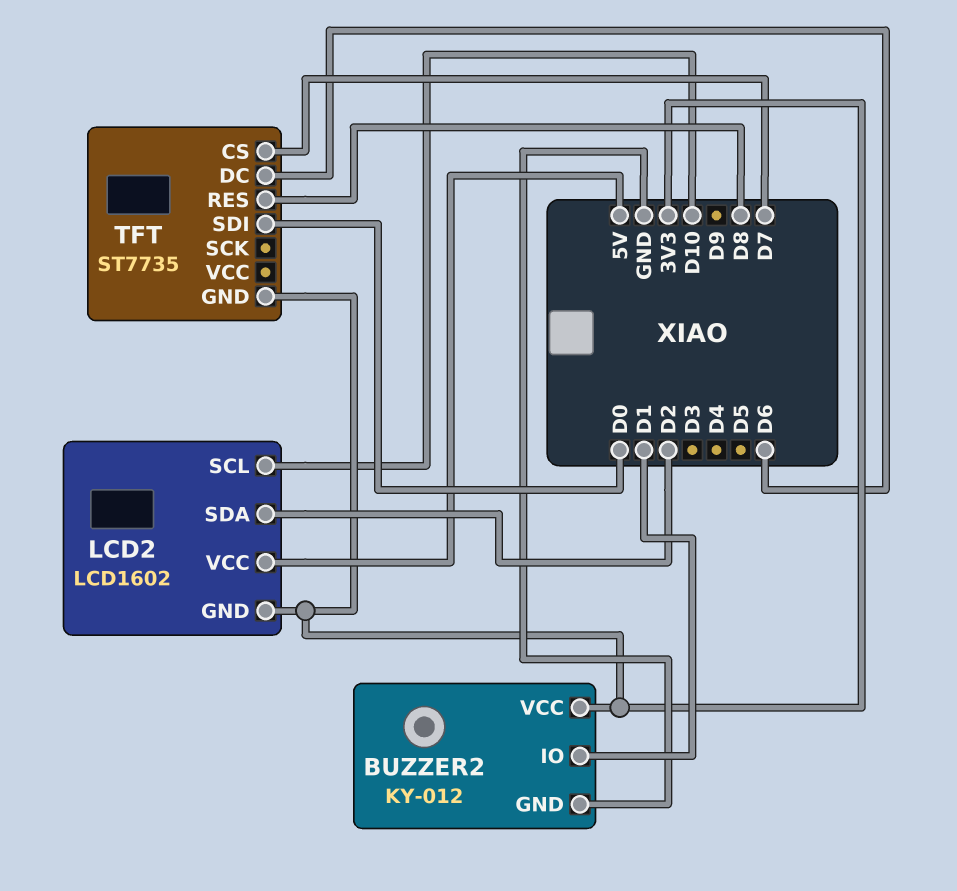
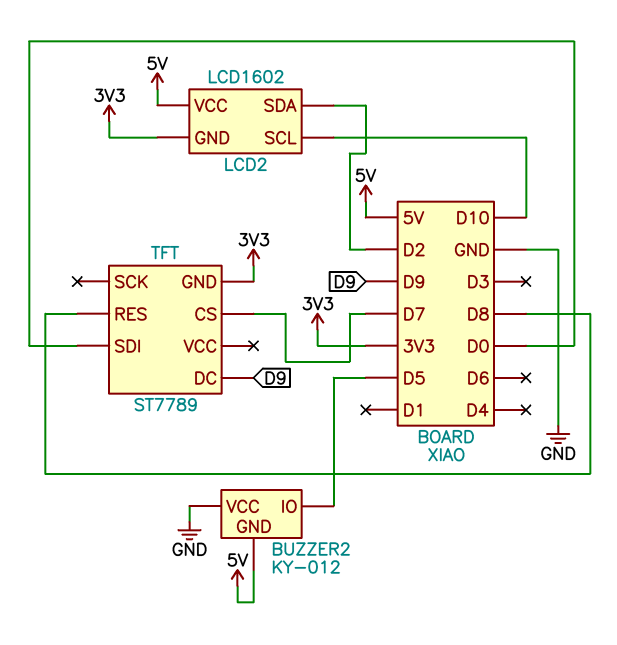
BUZZER2 pin GND: GND -> 5V
BUZZER2 pin IO: D1 -> D5
BUZZER2 pin VCC: 3V3 -> GND
TFT: ST7735 -> ST7789
TFT pin DC: D6 -> D9

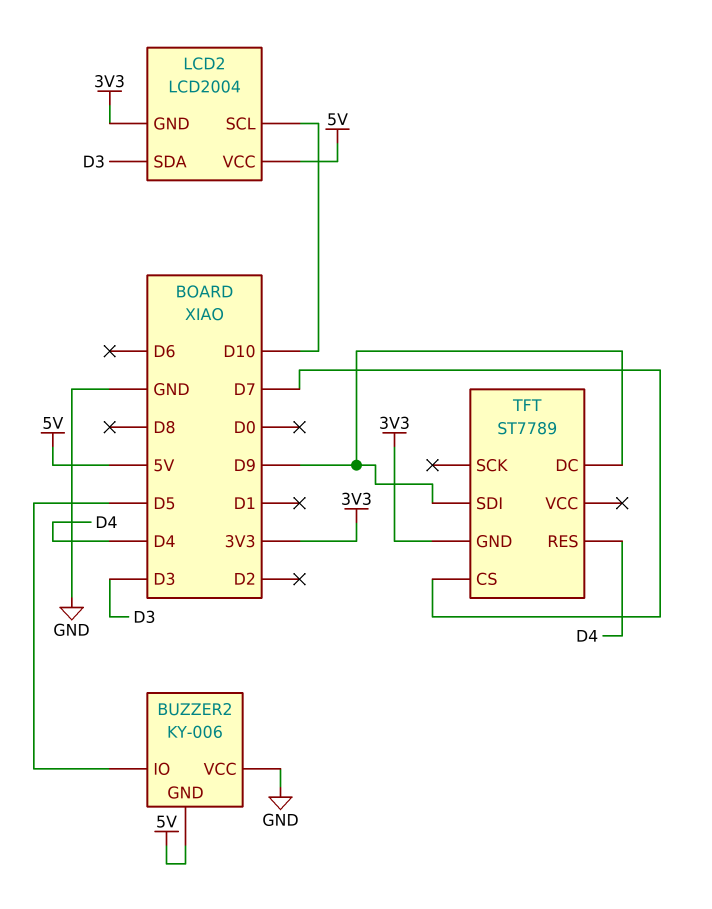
BUZZER2: KY-012 -> KY-006
LCD2: LCD1602 -> LCD2004
LCD2 pin SDA: D2 -> D3
TFT pin RES: D8 -> D4
TFT pin SDI: D0 -> D9

